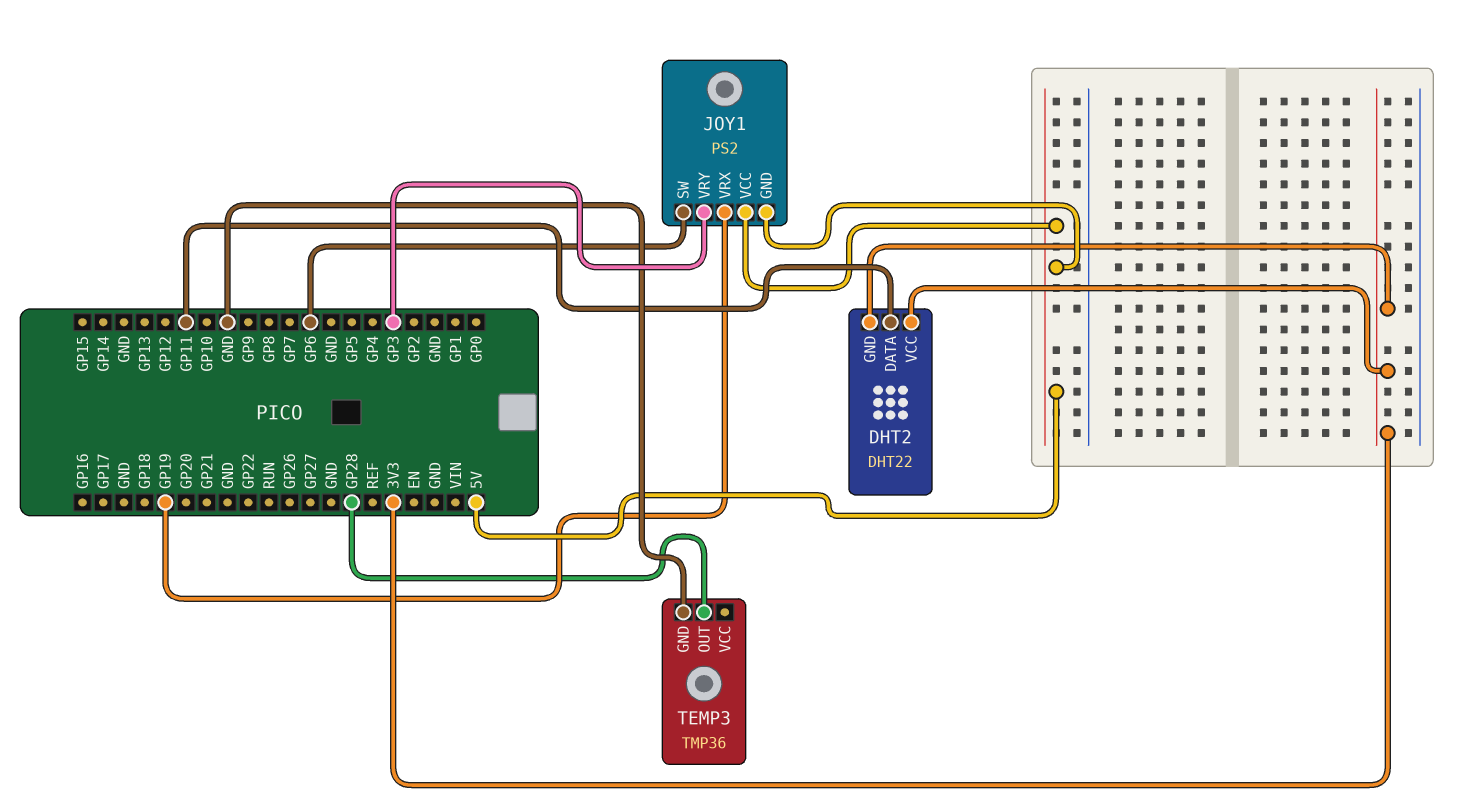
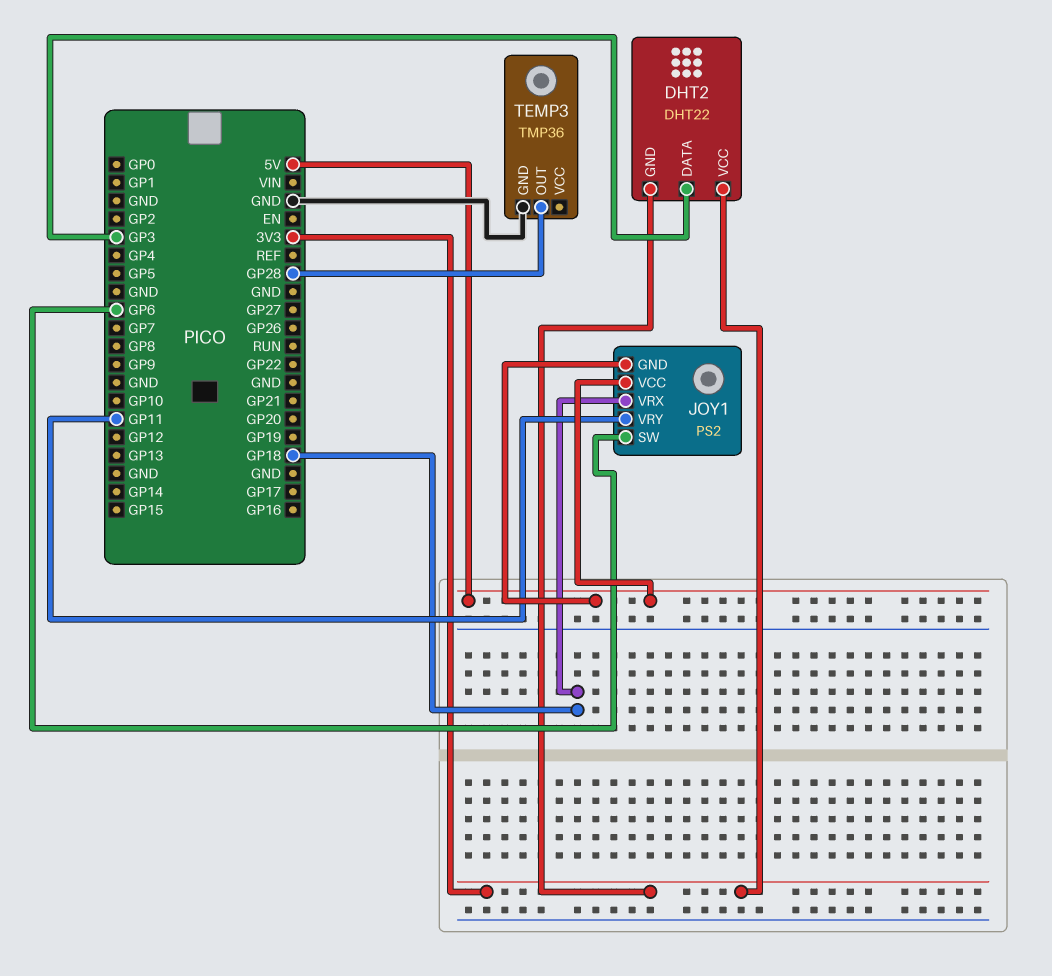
DHT2 pin DATA: GP11 -> GP3
JOY1 pin VRX: GP19 -> GP18
JOY1 pin VRY: GP3 -> GP11

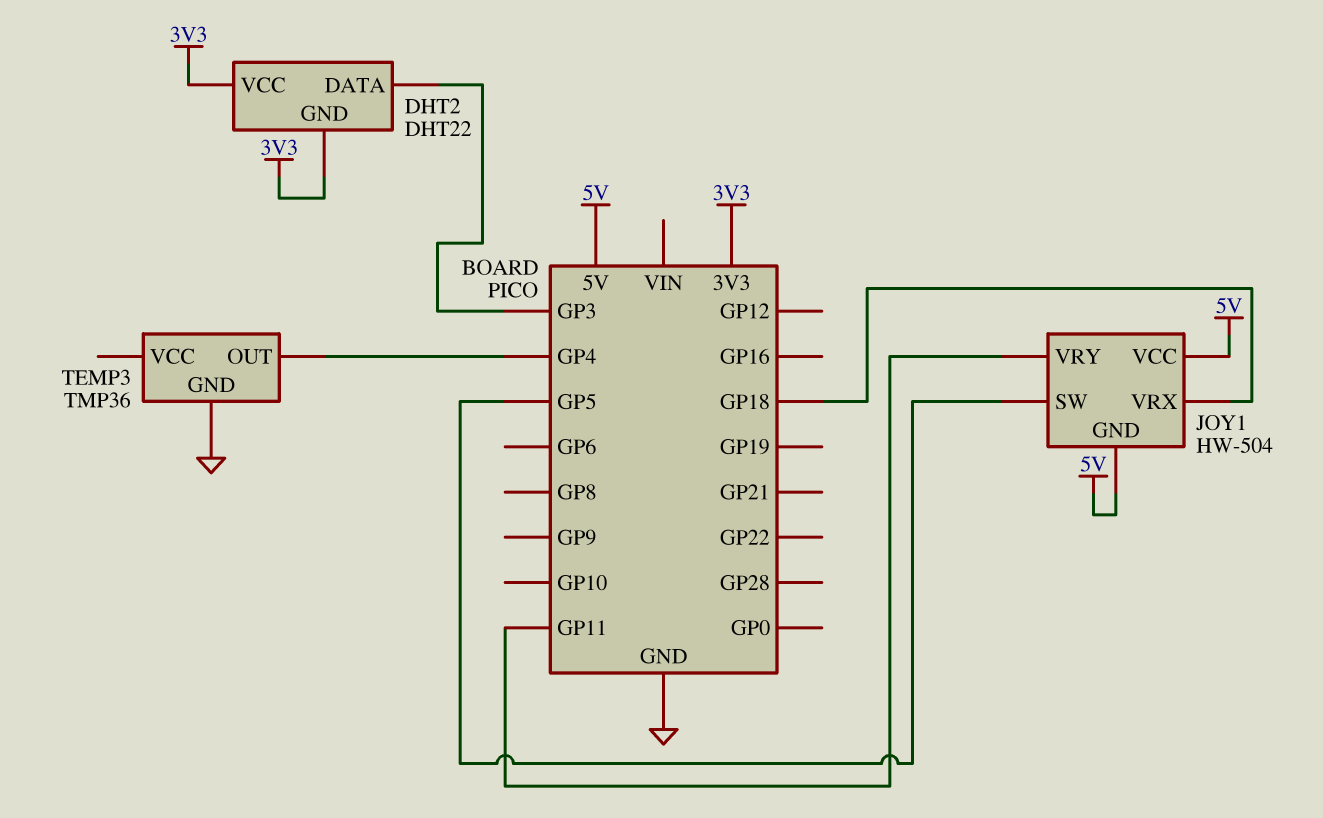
JOY1: PS2 -> HW-504
JOY1 pin SW: GP6 -> GP5
TEMP3 pin OUT: GP28 -> GP4

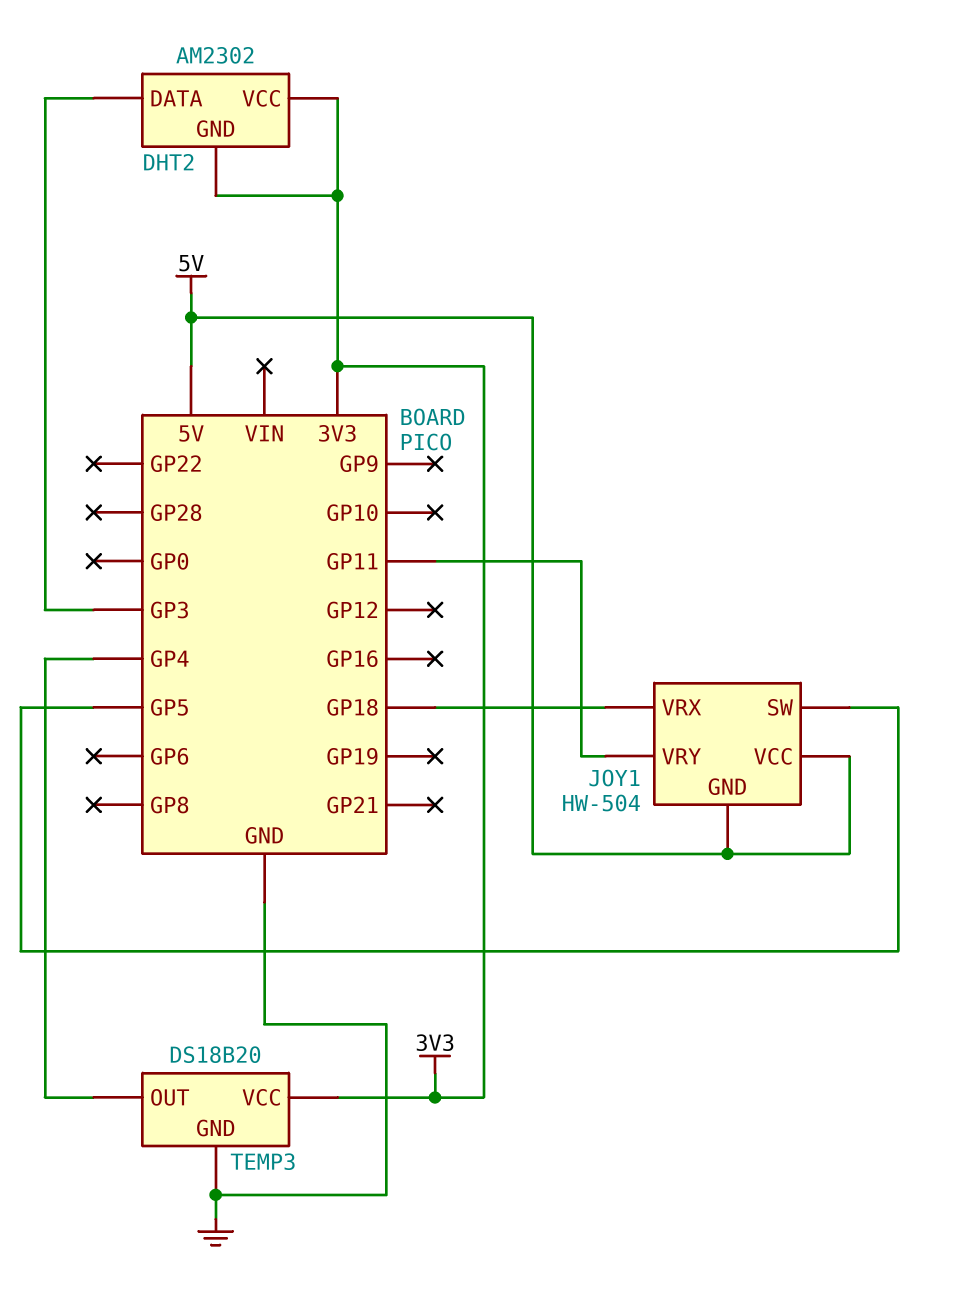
DHT2: DHT22 -> AM2302
TEMP3: TMP36 -> DS18B20
TEMP3 pin VCC: none -> 3V3

